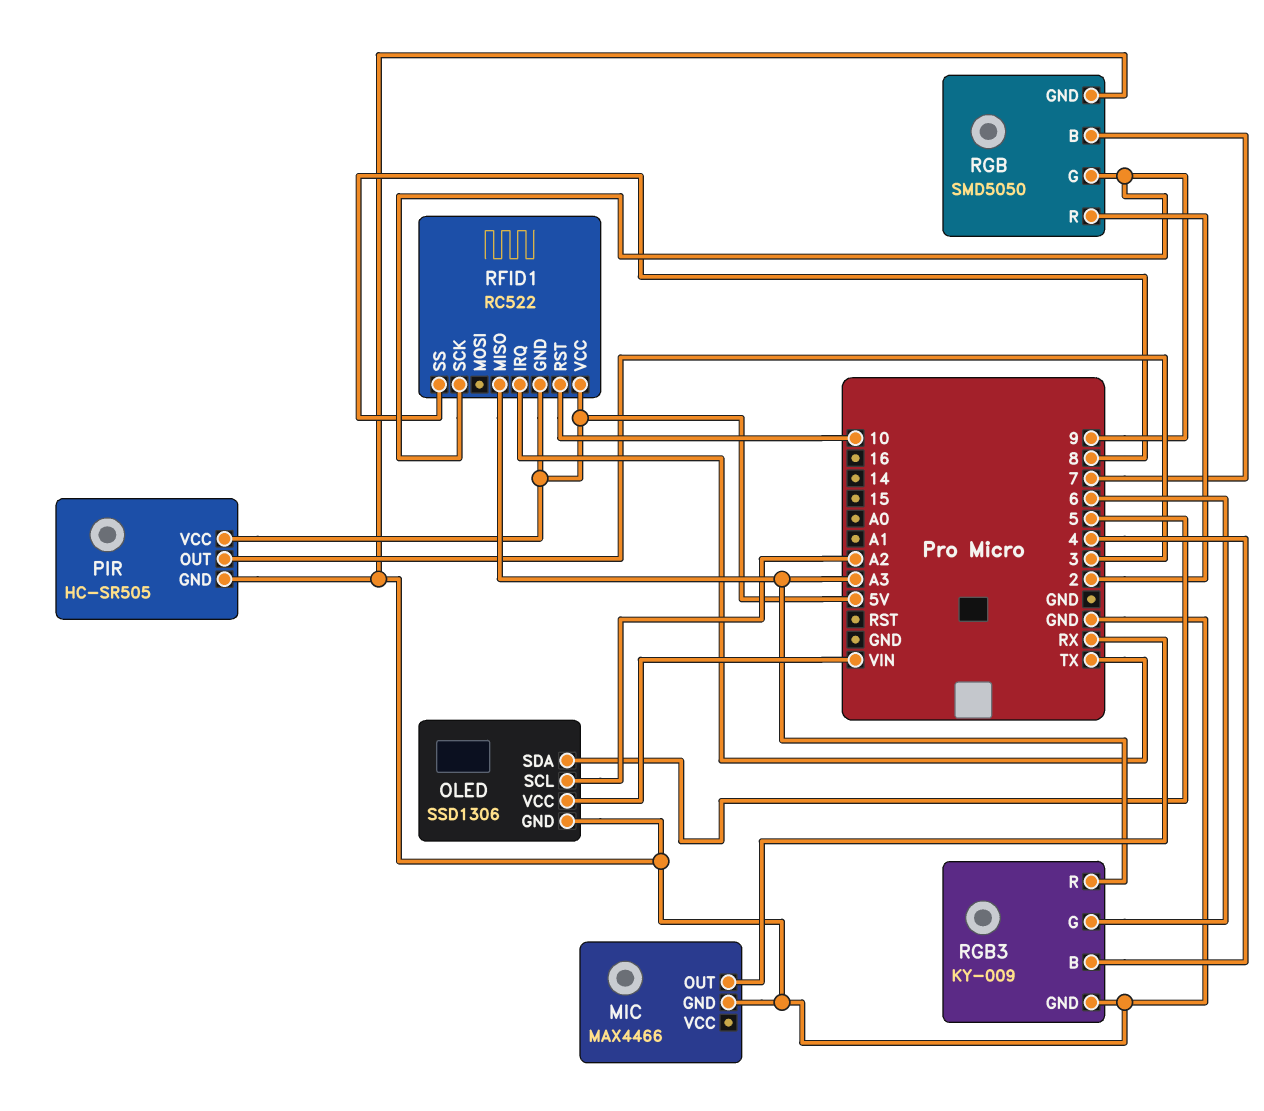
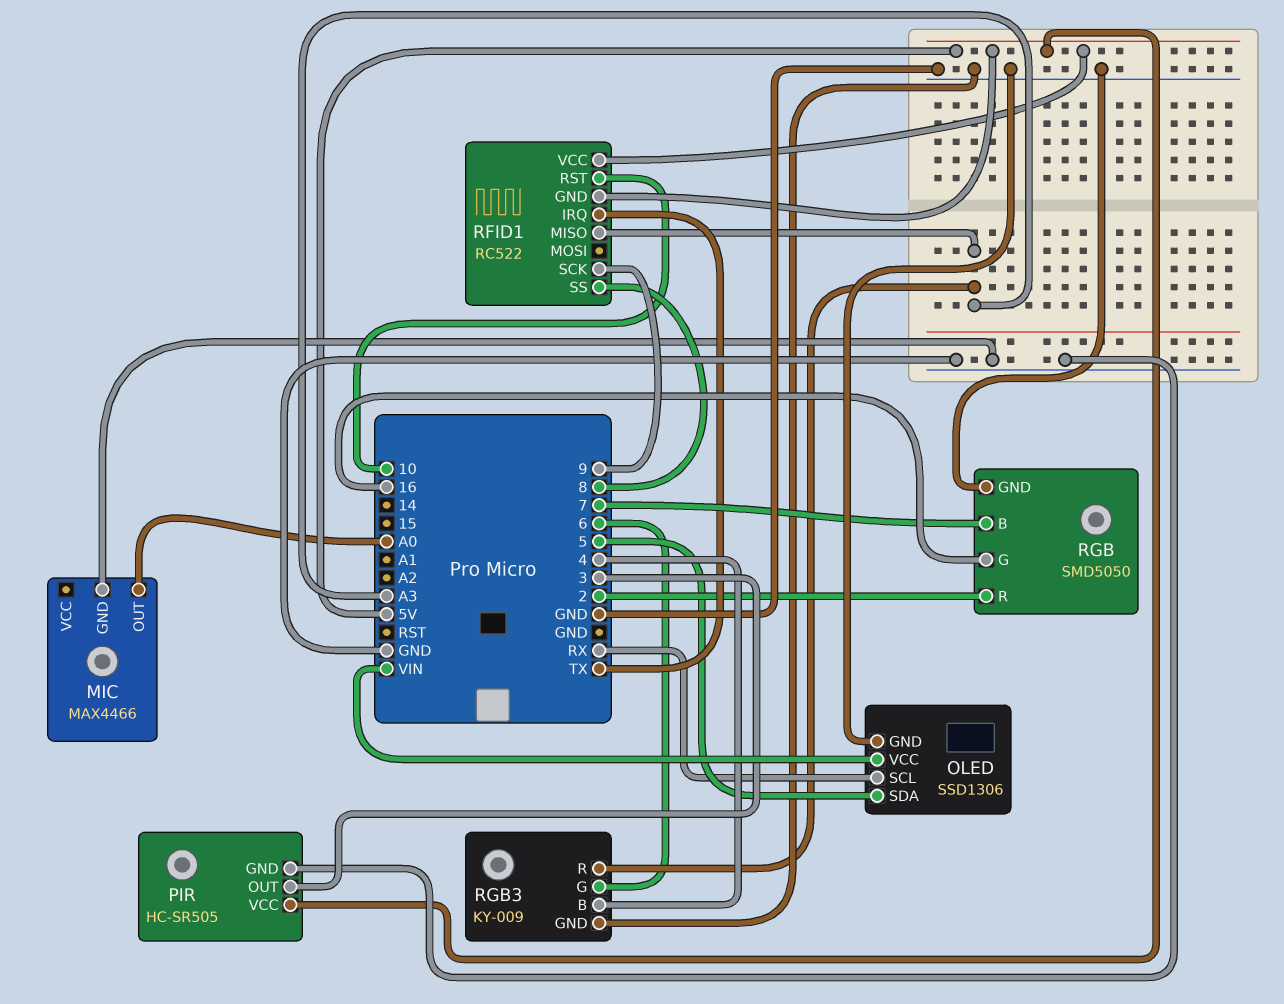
MIC pin OUT: RX -> A0
OLED pin SCL: A2 -> RX
RGB pin G: 9 -> 16

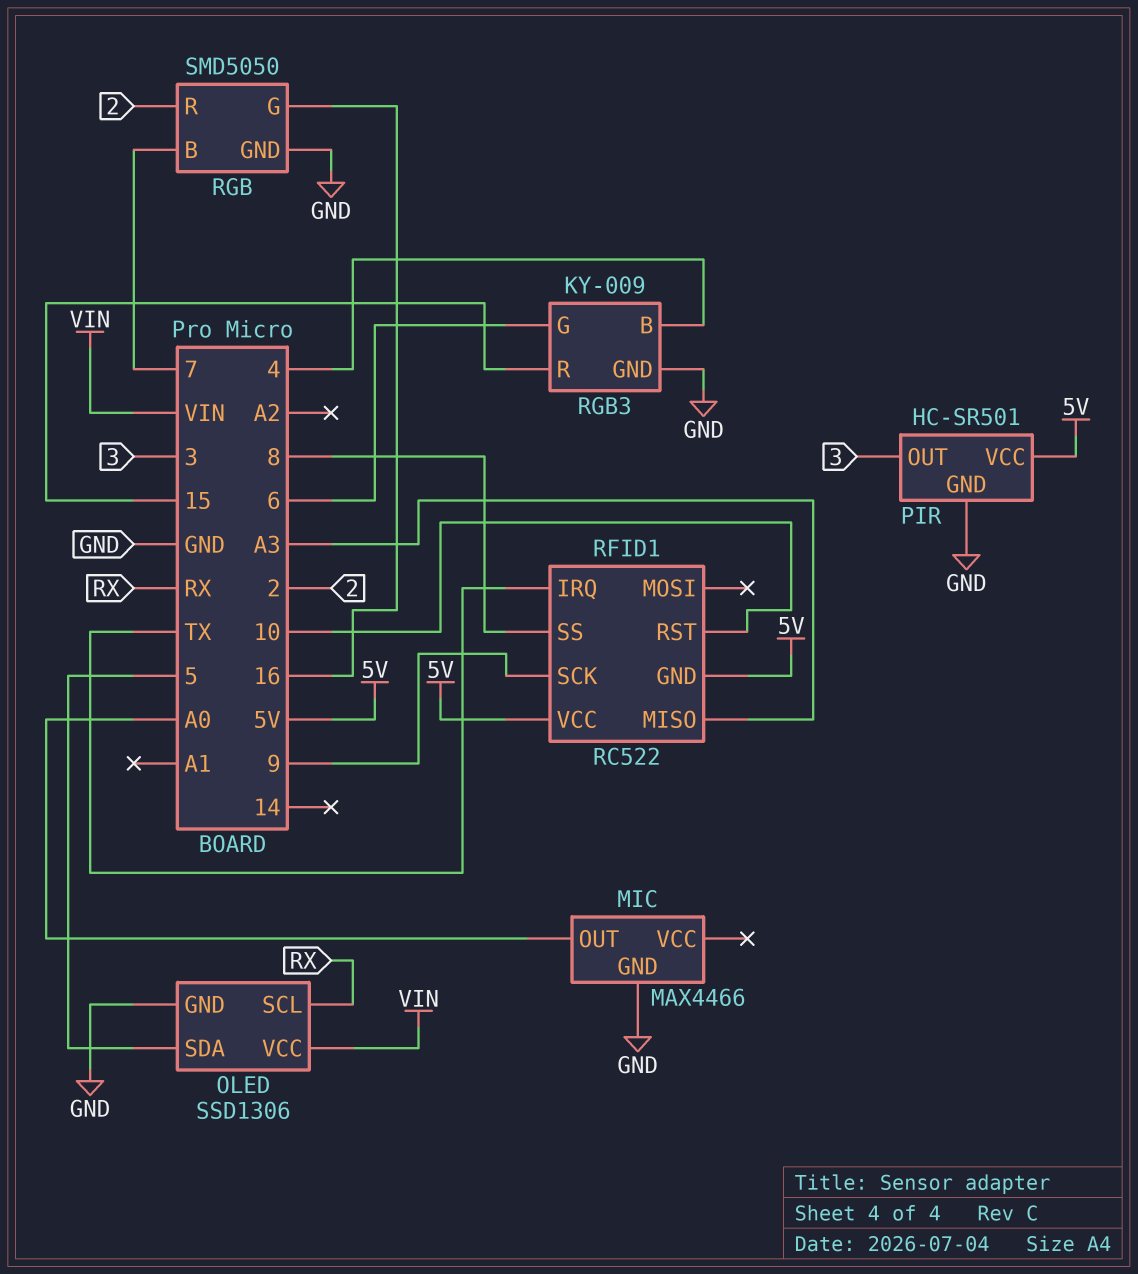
PIR: HC-SR505 -> HC-SR501
RGB3 pin R: A3 -> 15

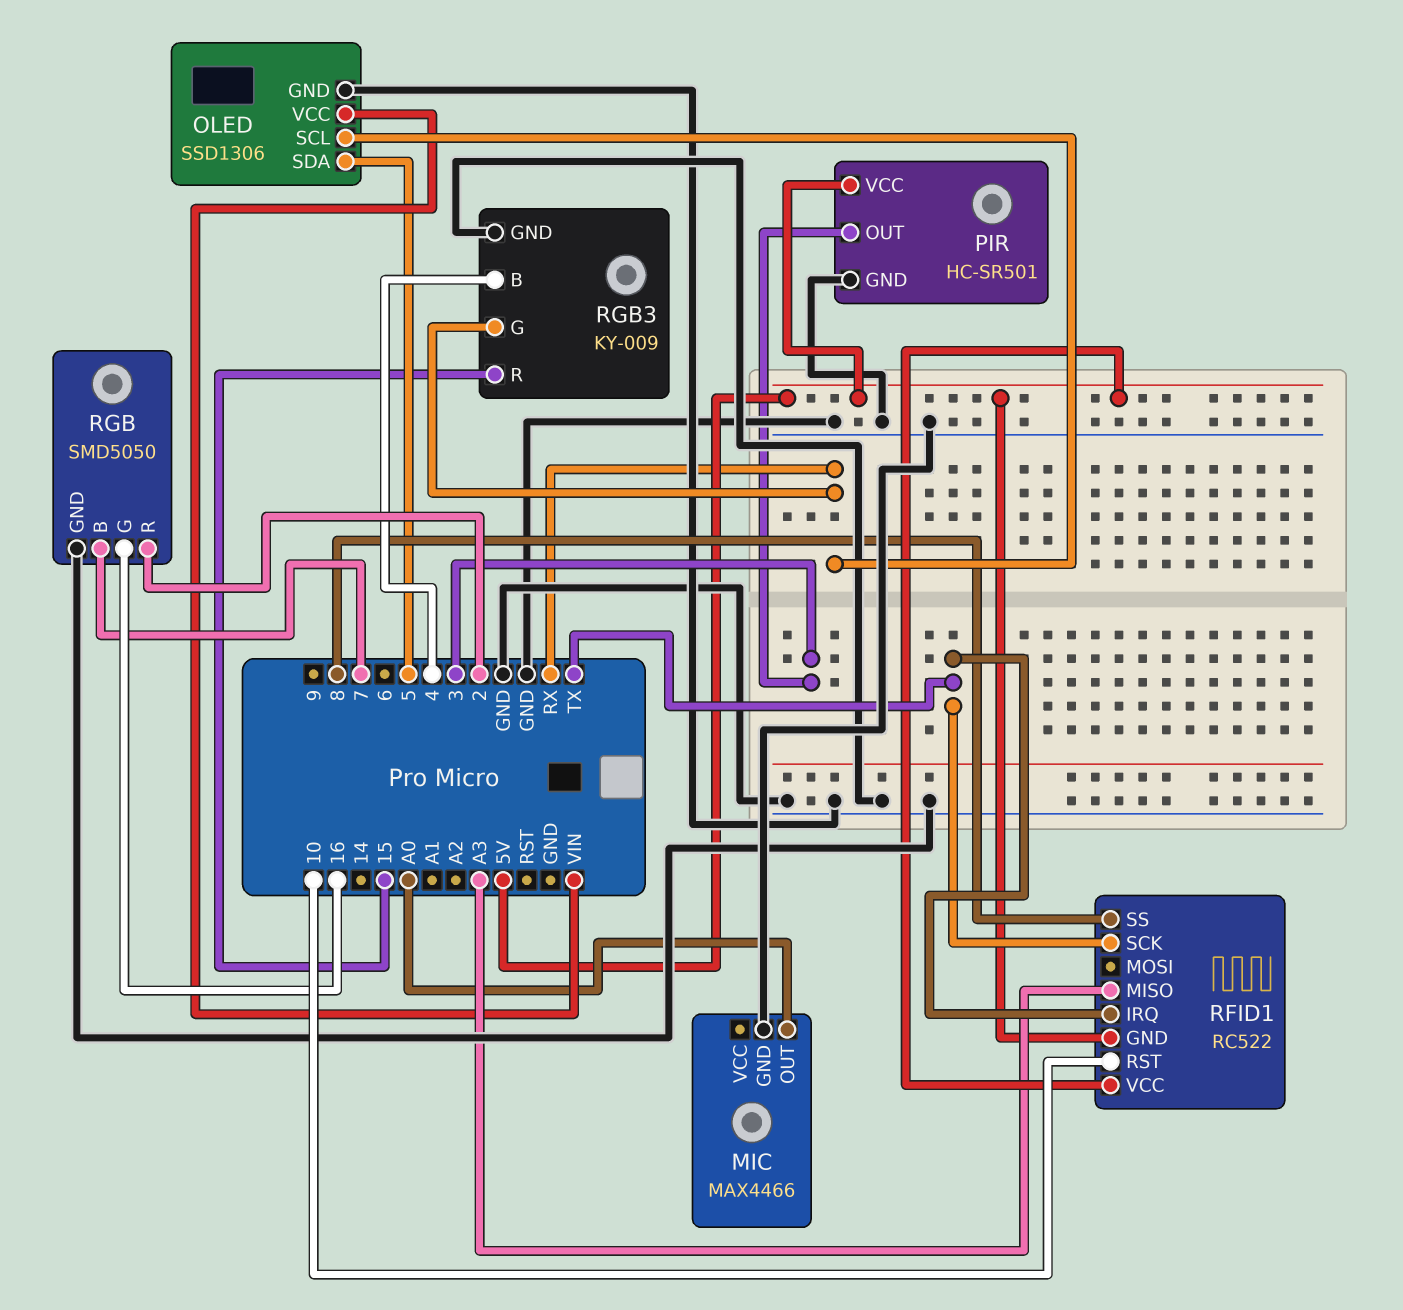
RFID1 pin SCK: 9 -> TX
RGB3 pin G: 6 -> RX

